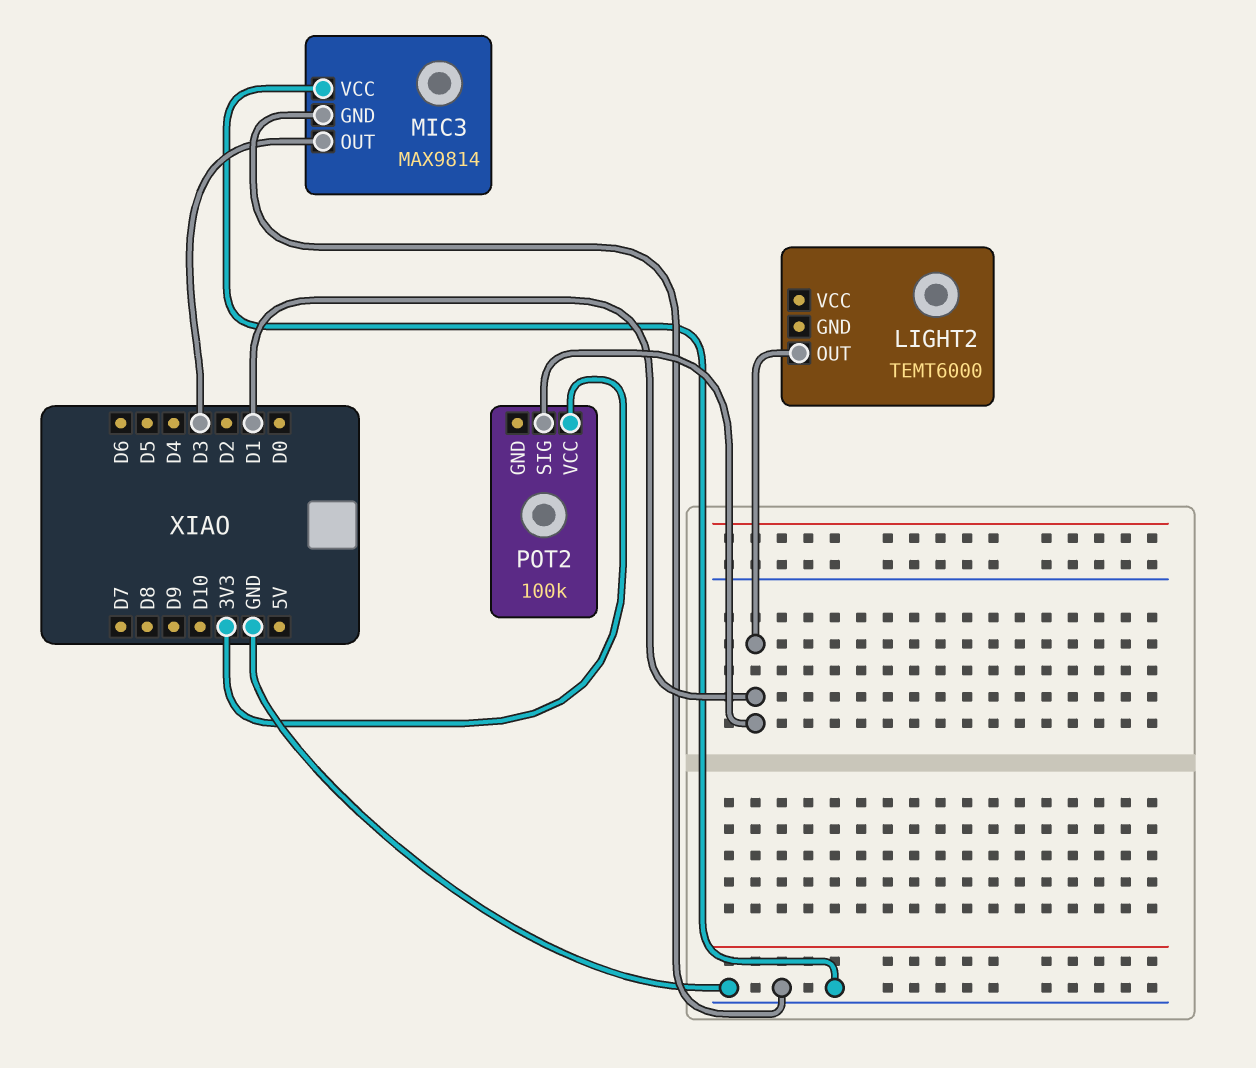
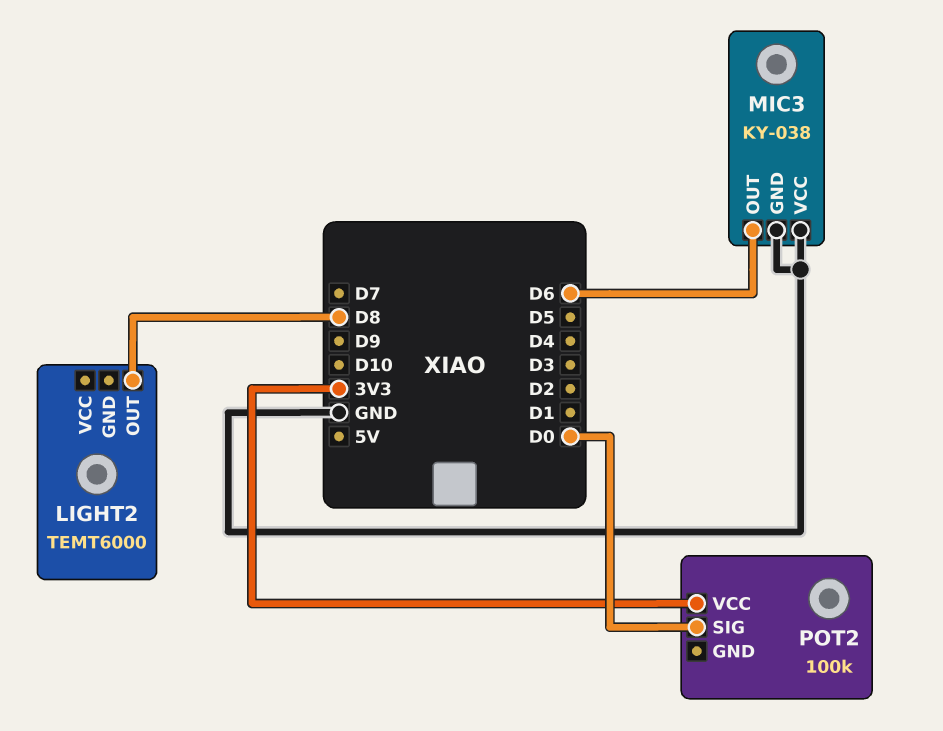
LIGHT2 pin OUT: D1 -> D8
MIC3: MAX9814 -> KY-038
MIC3 pin OUT: D3 -> D6
POT2 pin SIG: D1 -> D0

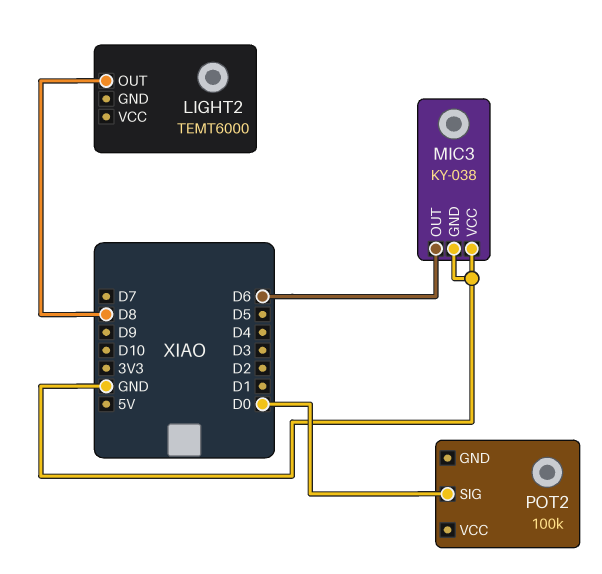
POT2 pin VCC: 3V3 -> none

